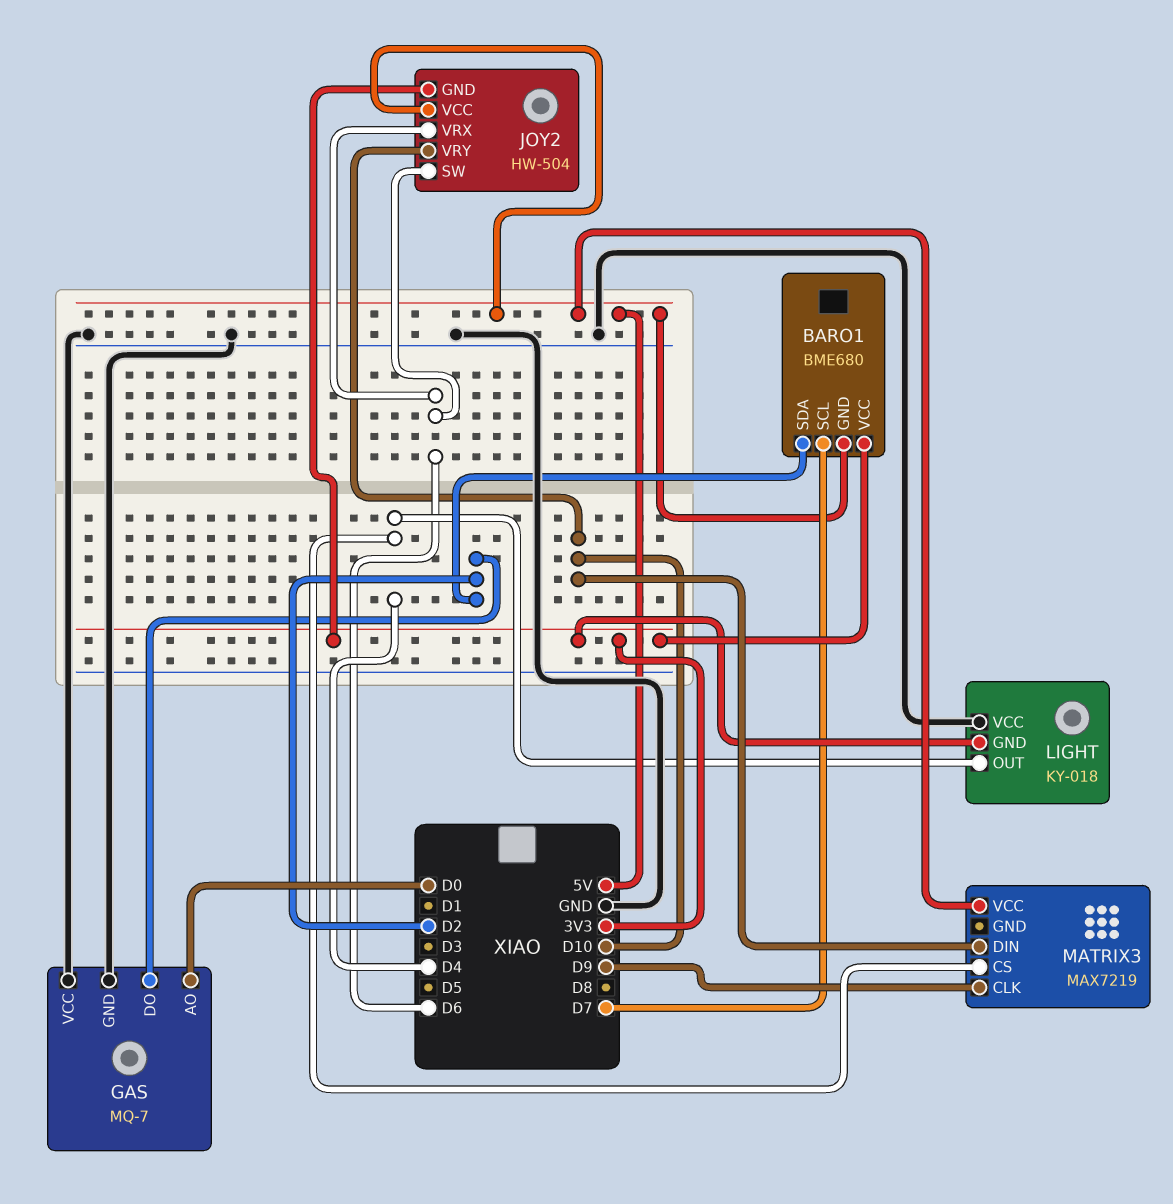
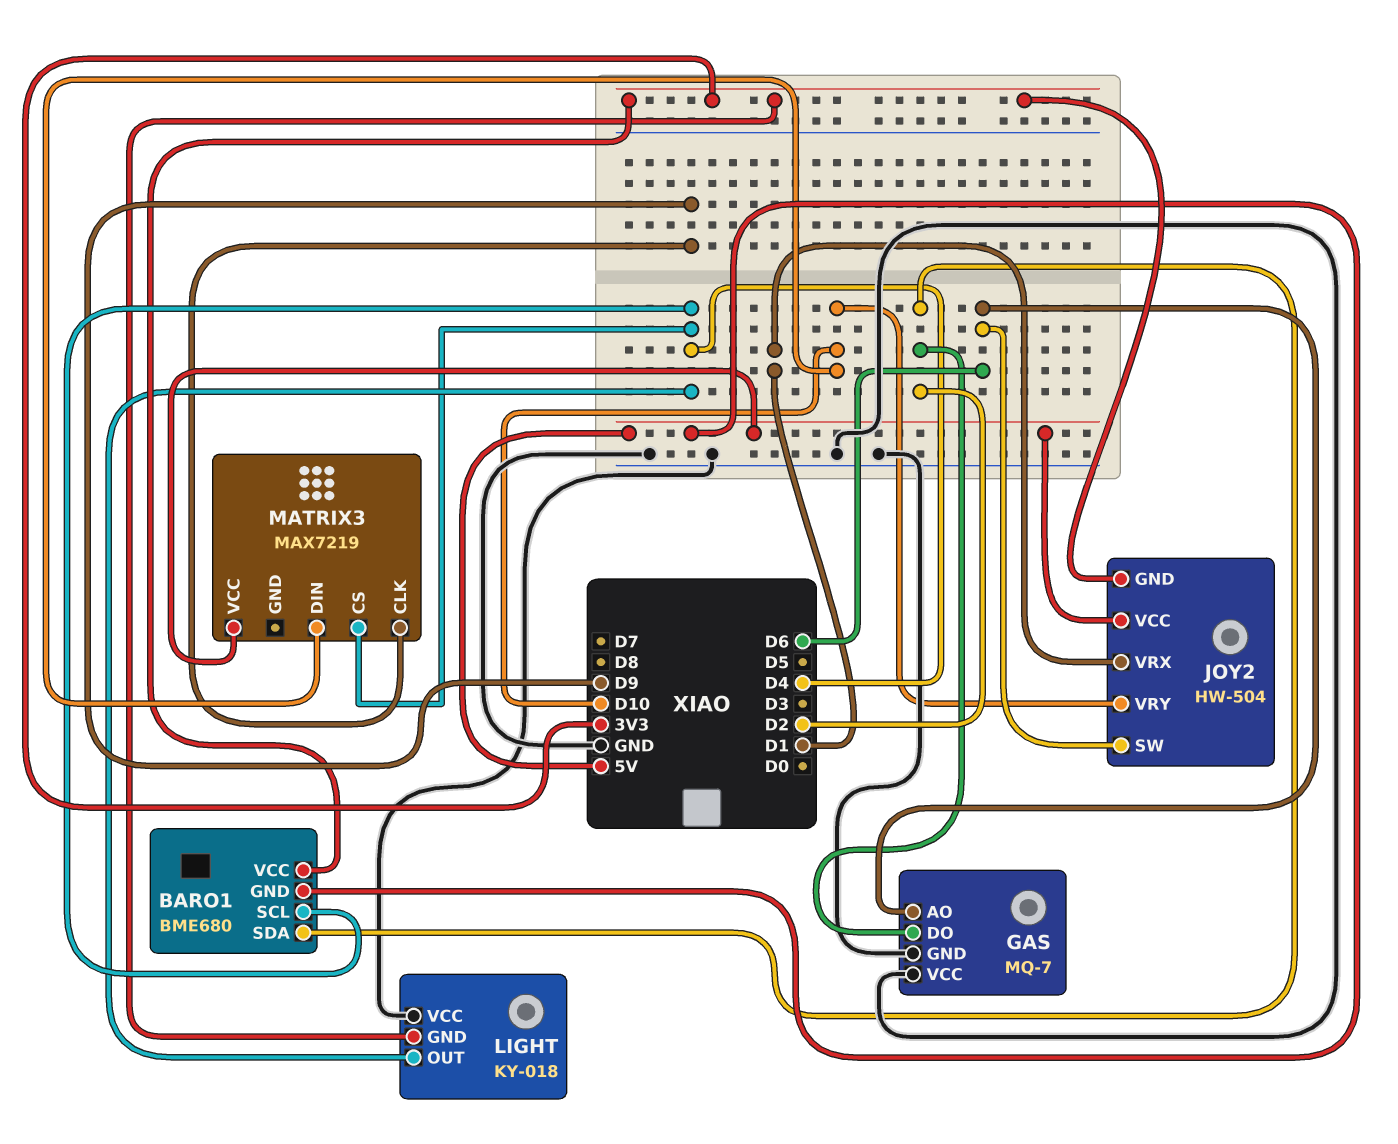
BARO1 pin SCL: D7 -> D4
GAS pin AO: D0 -> D6
JOY2 pin VRX: D6 -> D1

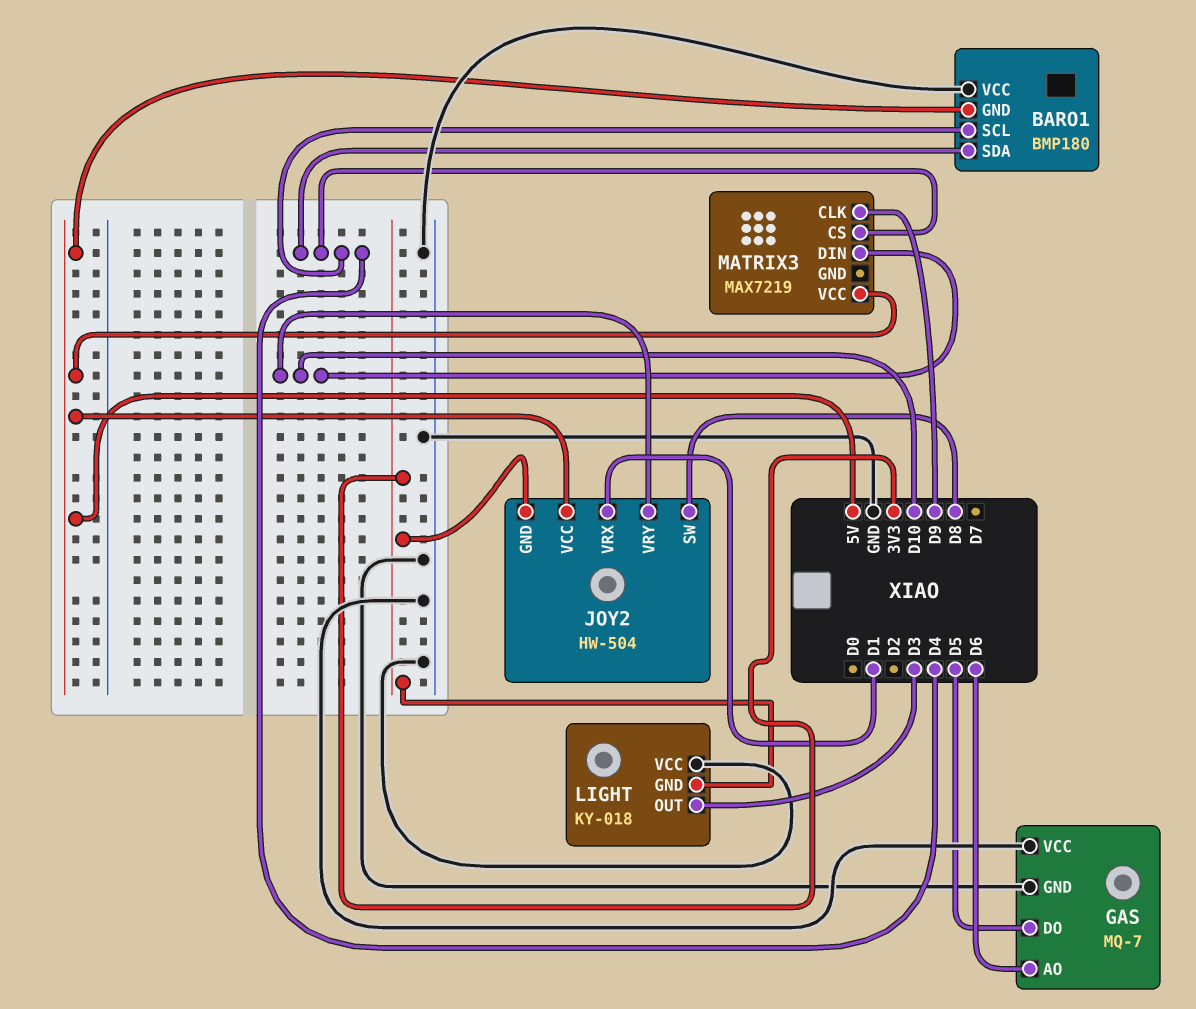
BARO1: BME680 -> BMP180
BARO1 pin SDA: D2 -> D4
BARO1 pin VCC: 3V3 -> GND
GAS pin DO: D2 -> D5
JOY2 pin SW: D6 -> D8
LIGHT pin OUT: D4 -> D3

